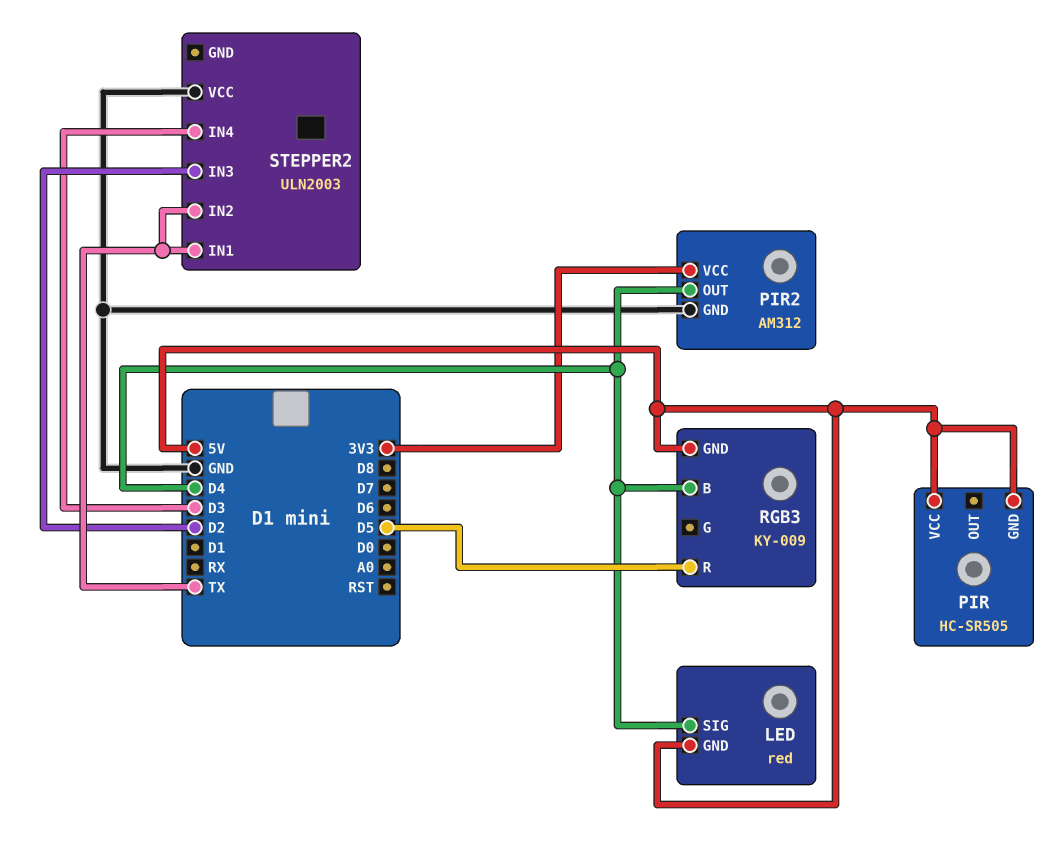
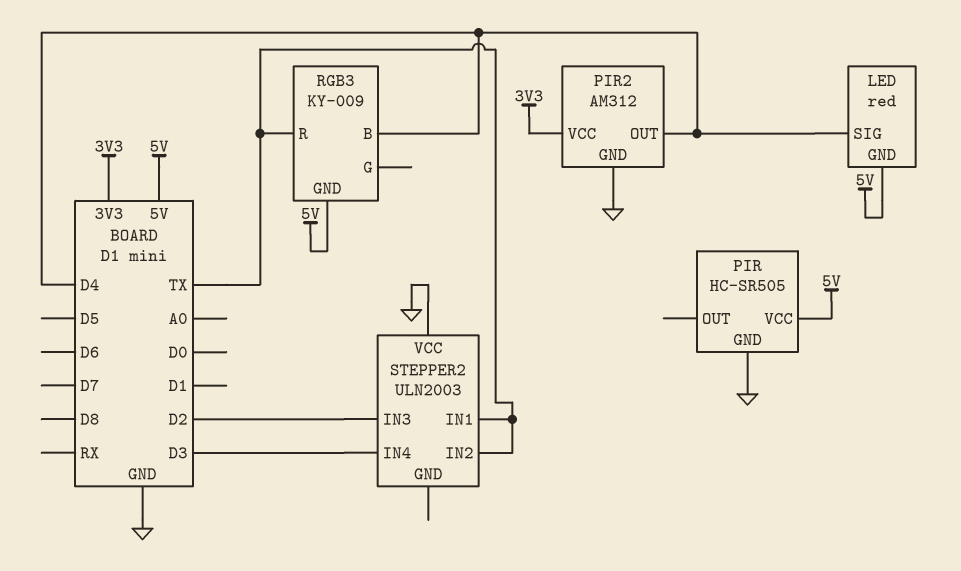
PIR pin GND: 5V -> GND
RGB3 pin R: D5 -> TX

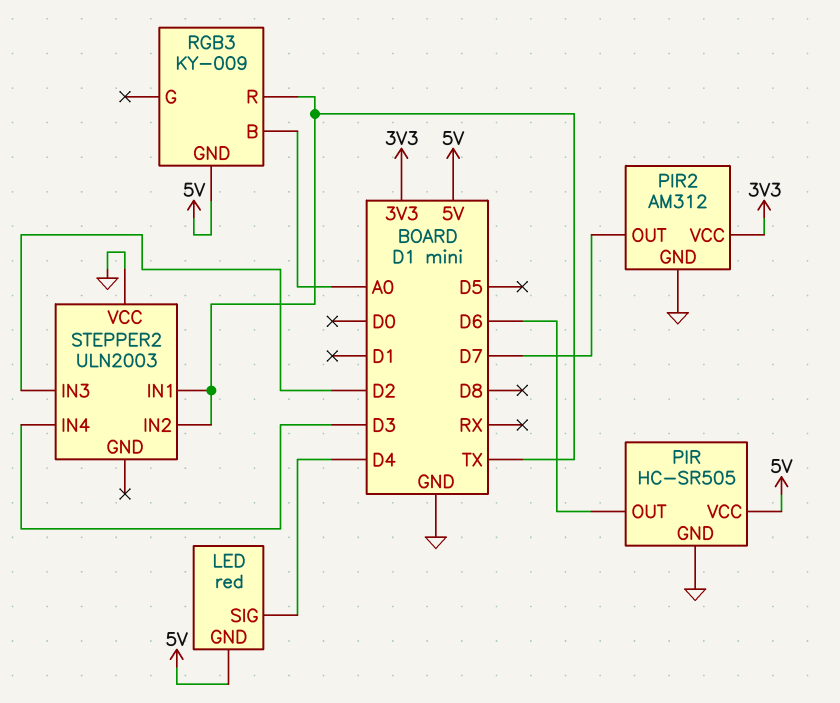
PIR pin OUT: none -> D6
PIR2 pin OUT: D4 -> D7
RGB3 pin B: D4 -> A0

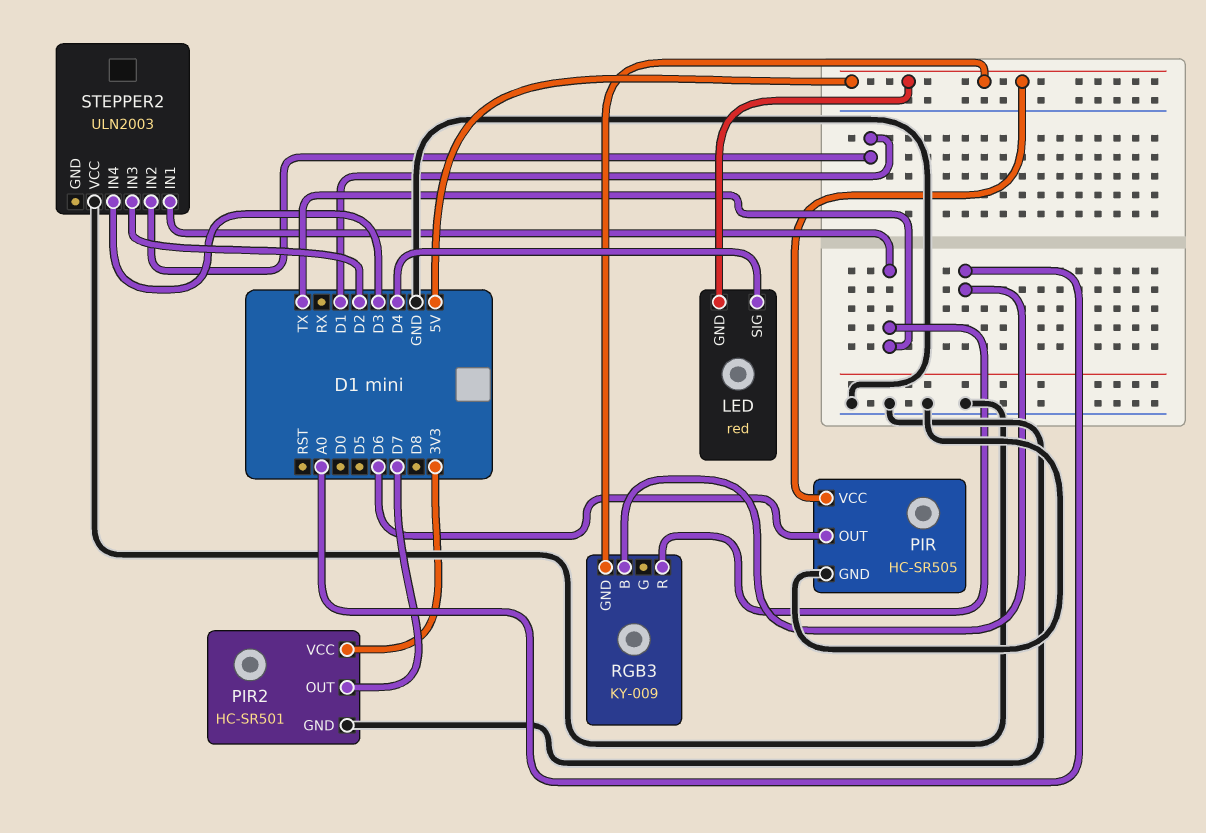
PIR2: AM312 -> HC-SR501
STEPPER2 pin IN2: TX -> D1

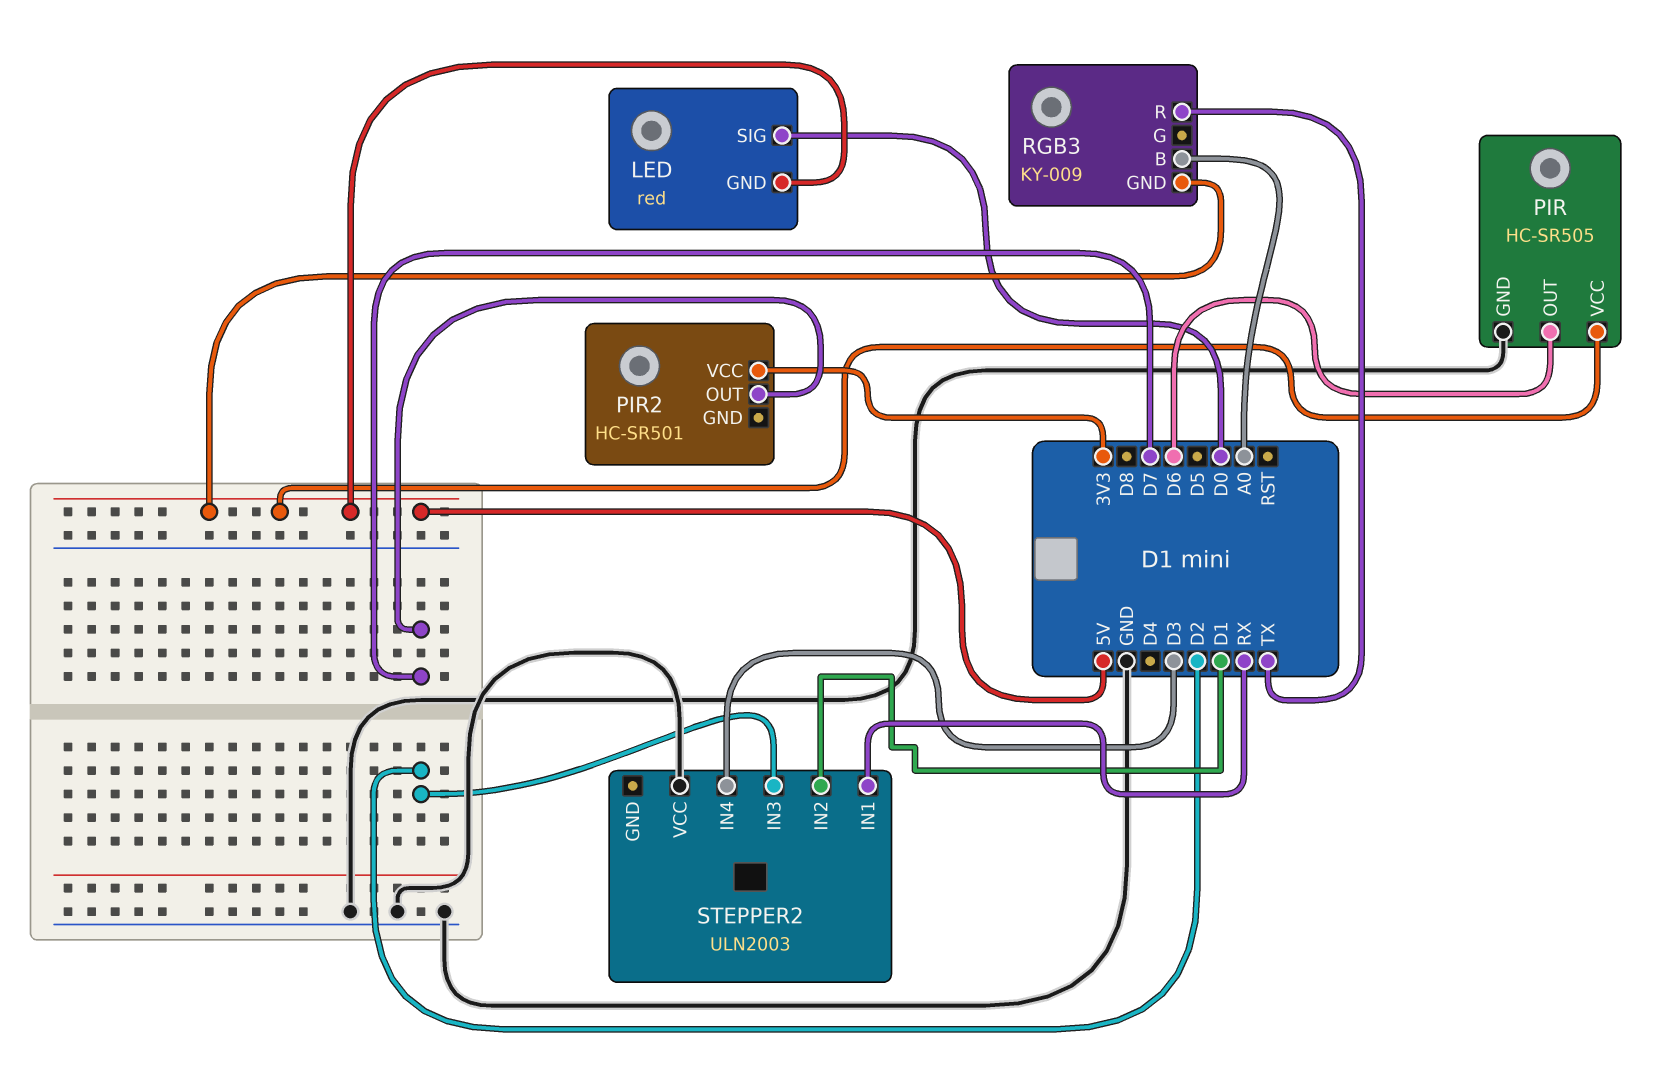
LED pin SIG: D4 -> D0
PIR2 pin GND: GND -> none
STEPPER2 pin IN1: TX -> RX

